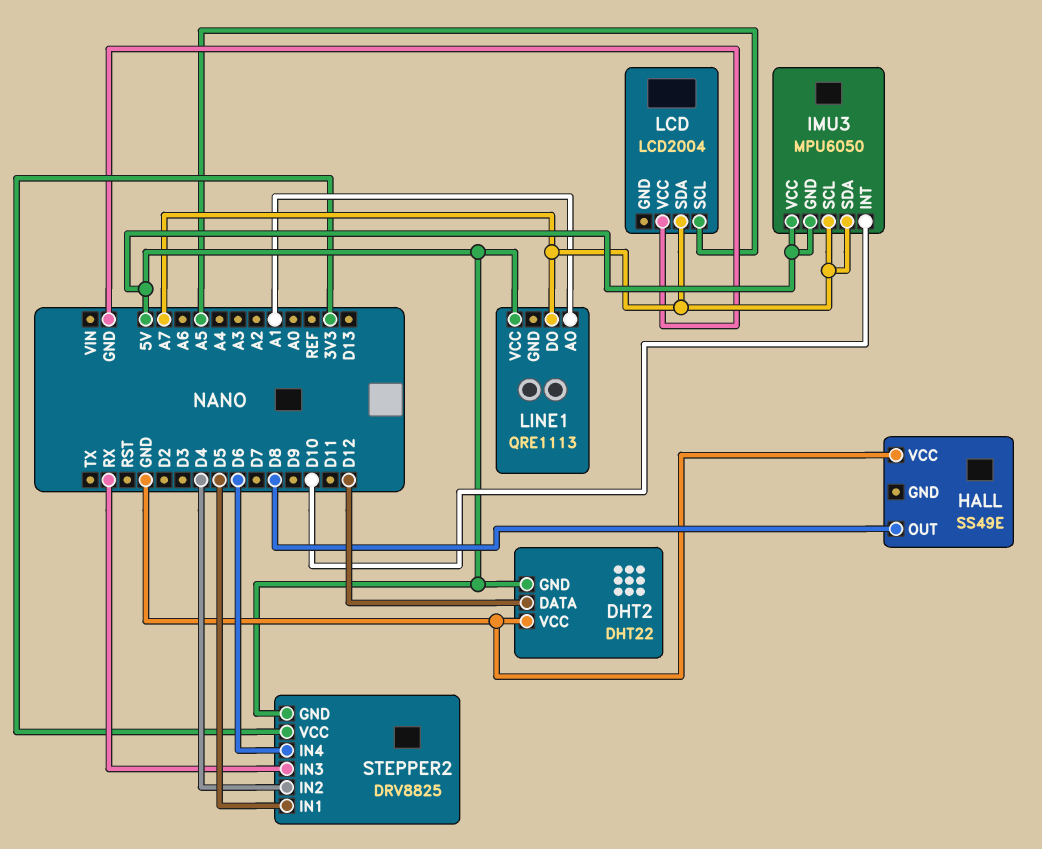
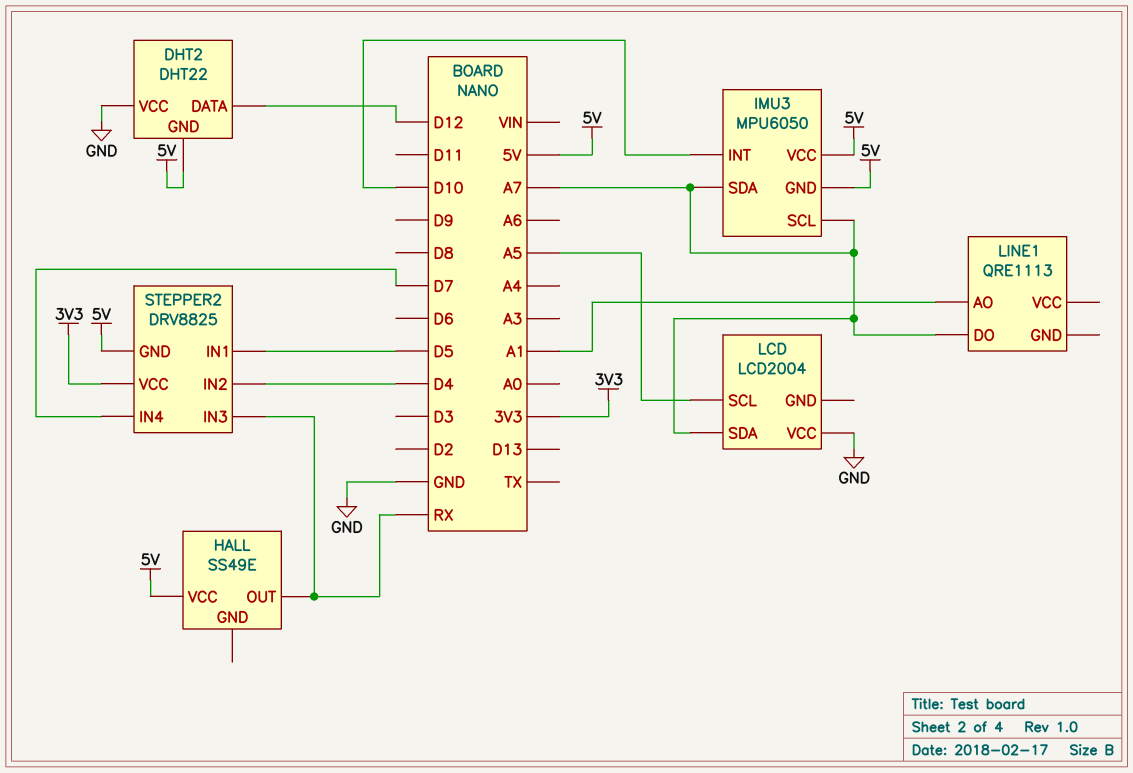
HALL pin OUT: D8 -> RX
HALL pin VCC: GND -> 5V
LINE1 pin VCC: 5V -> none
STEPPER2 pin IN4: D6 -> D7

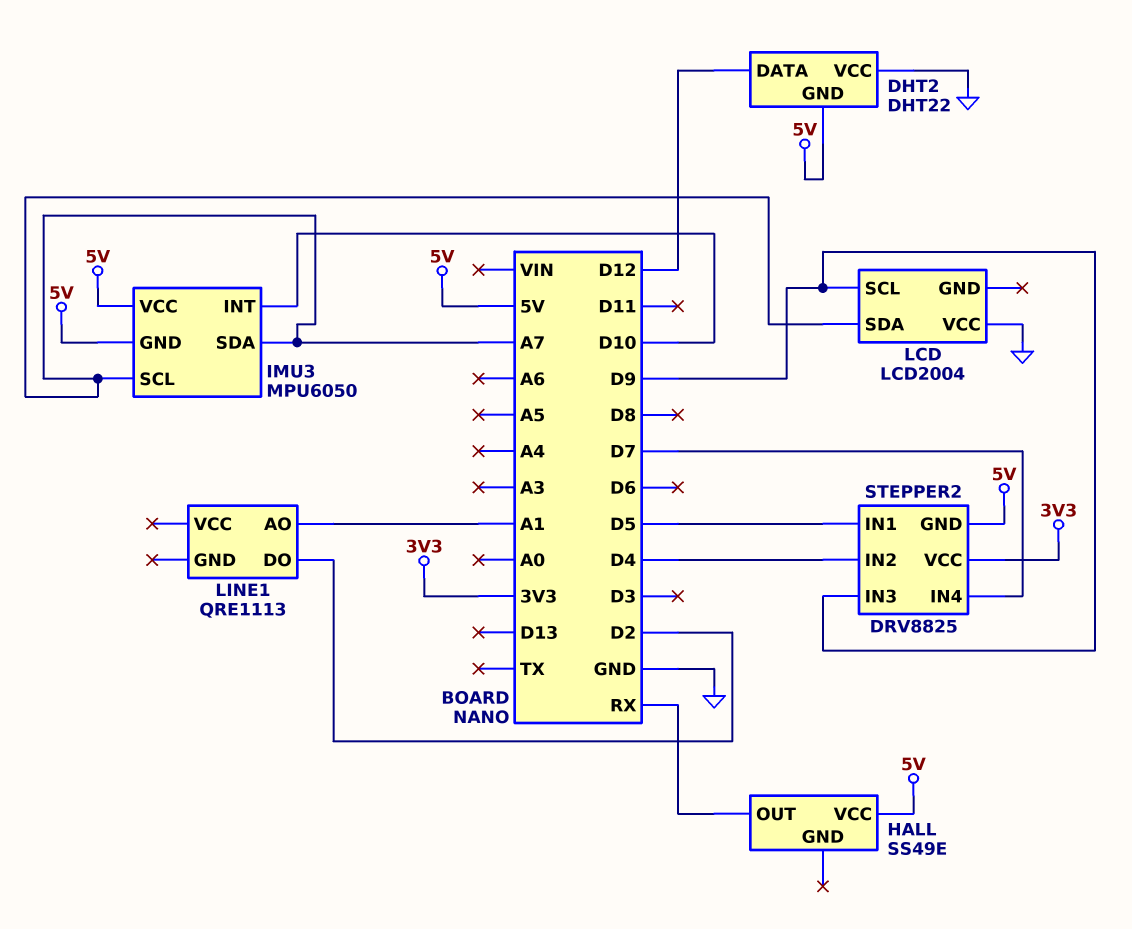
LCD pin SCL: A5 -> D9
LINE1 pin DO: A7 -> D2
STEPPER2 pin IN3: RX -> D9

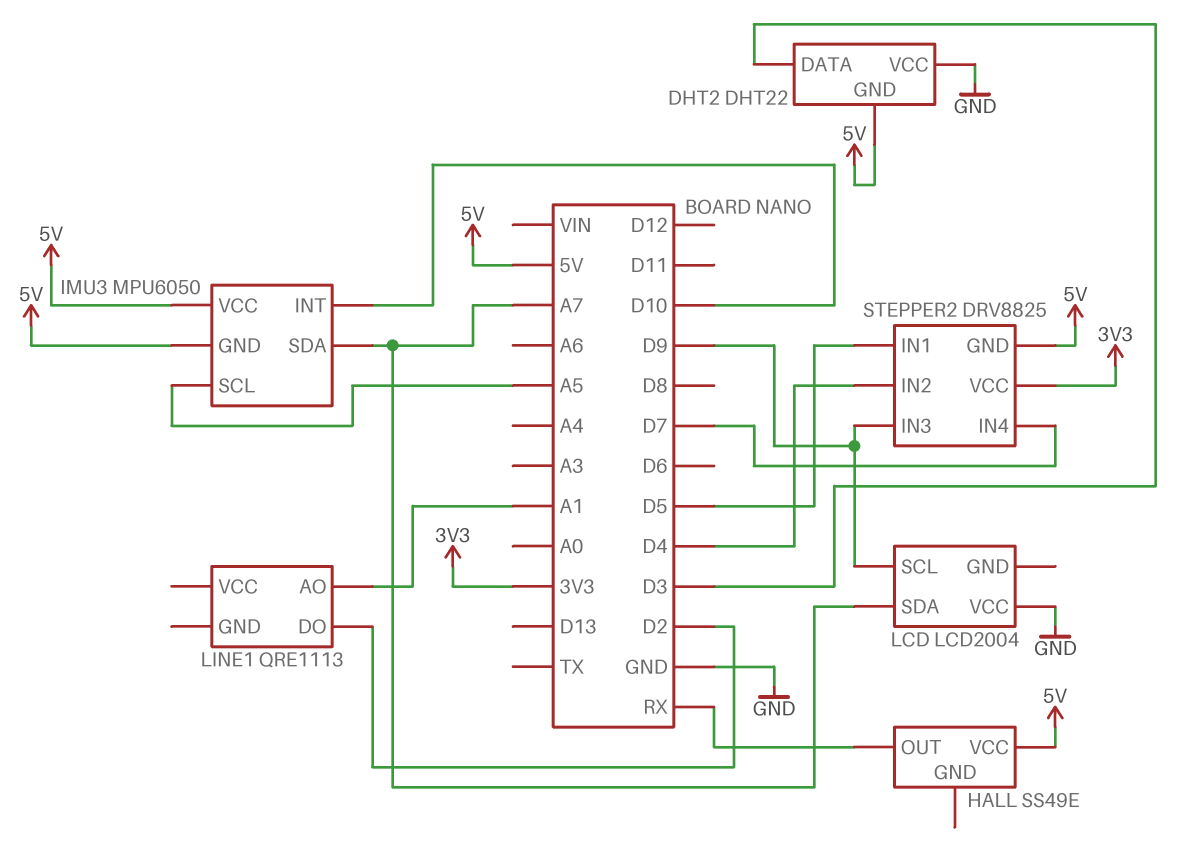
DHT2 pin DATA: D12 -> D3
IMU3 pin SCL: A7 -> A5

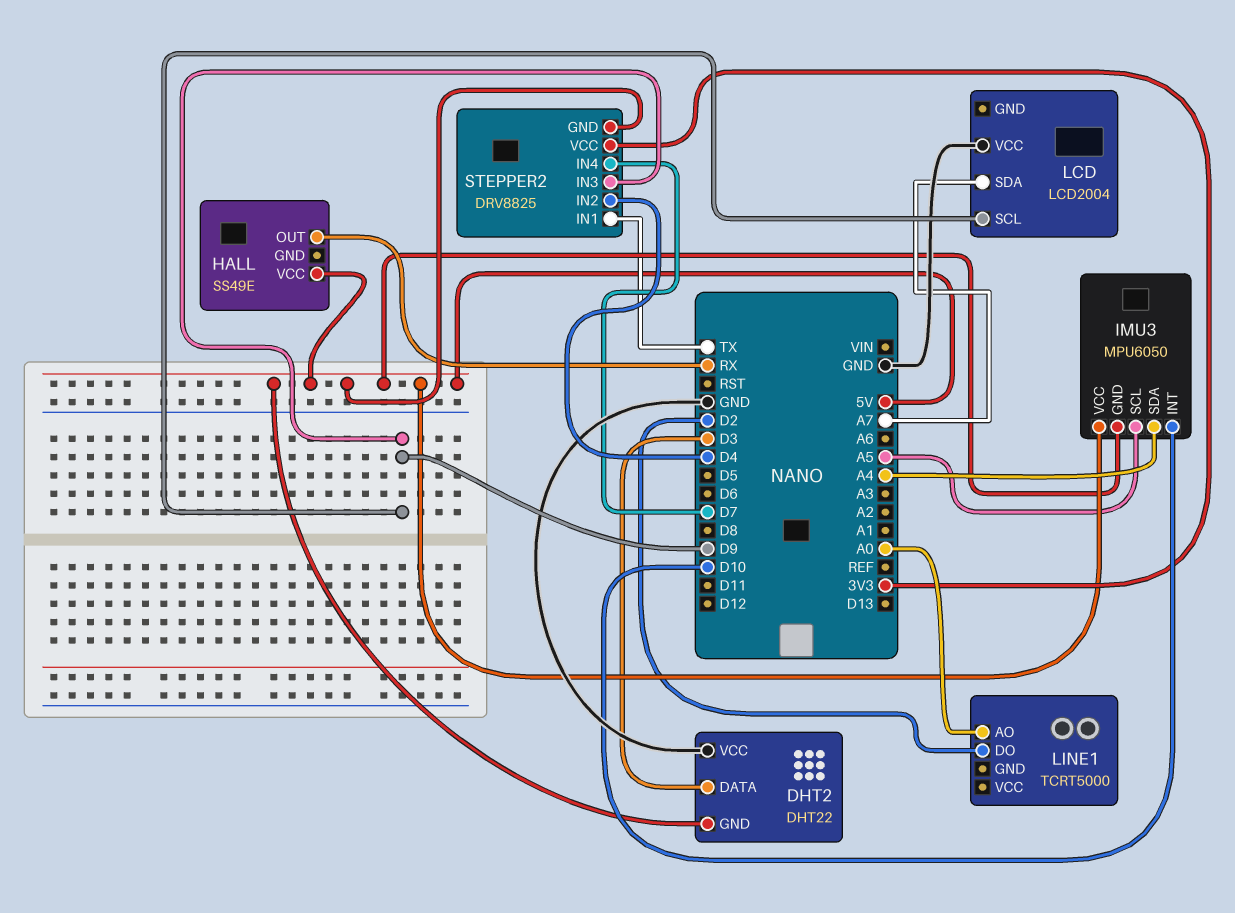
IMU3 pin SDA: A7 -> A4
LINE1: QRE1113 -> TCRT5000
LINE1 pin AO: A1 -> A0
STEPPER2 pin IN1: D5 -> TX

